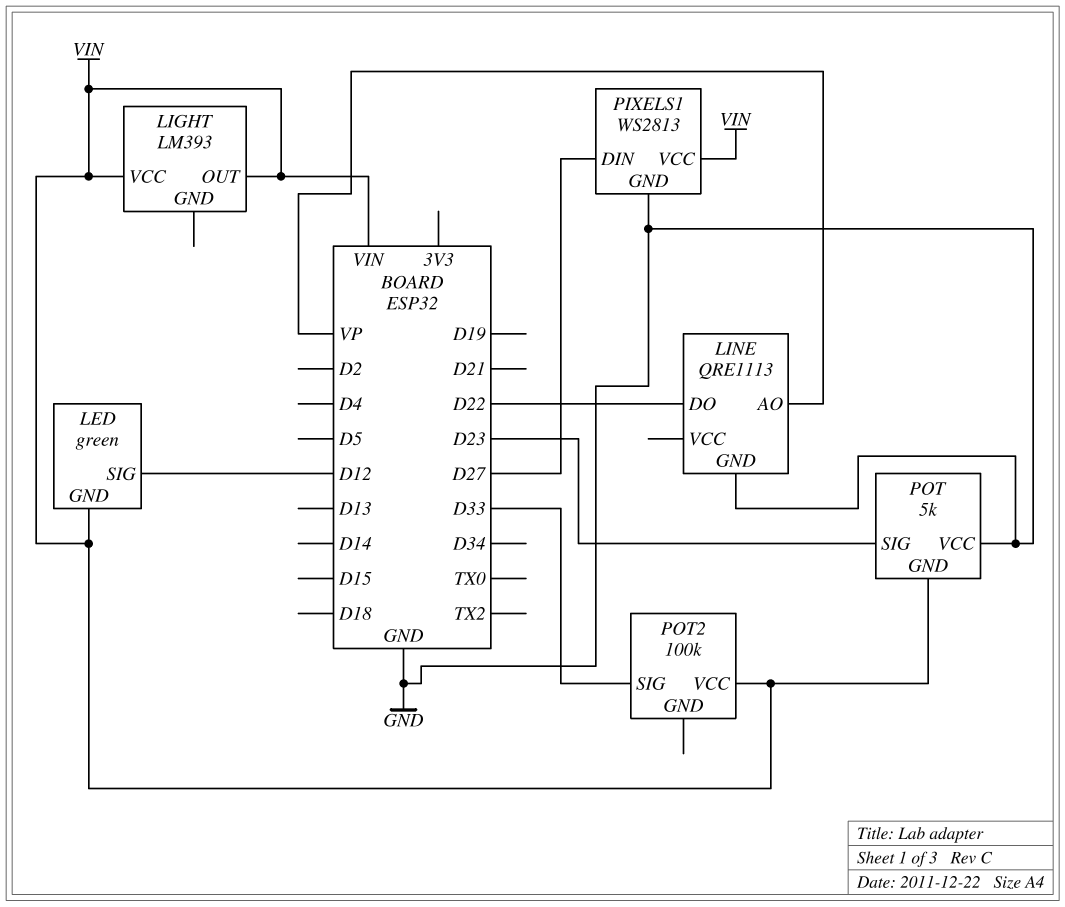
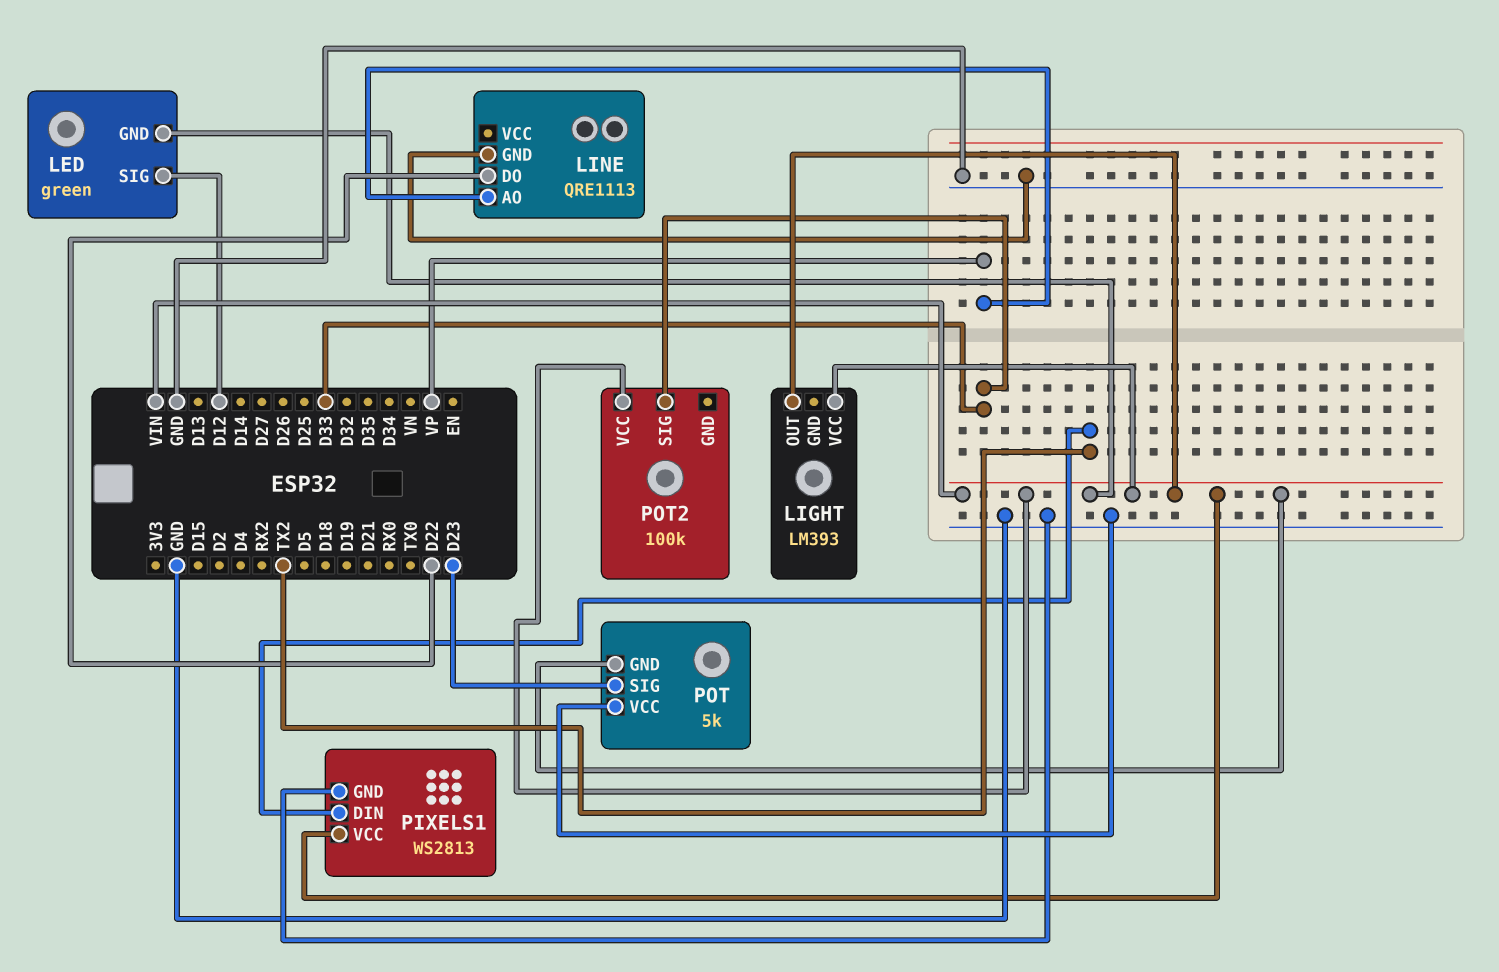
PIXELS1 pin DIN: D27 -> TX2

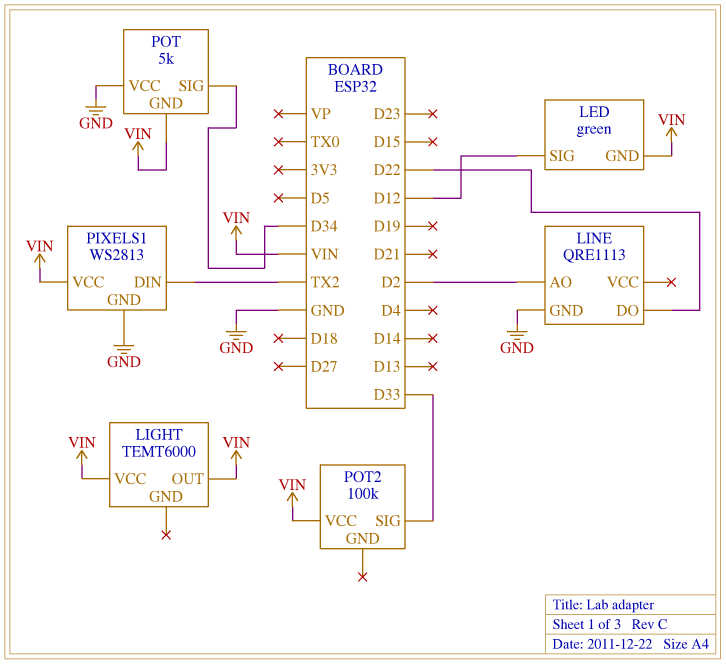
LIGHT: LM393 -> TEMT6000
LINE pin AO: VP -> D2
POT pin SIG: D23 -> D34

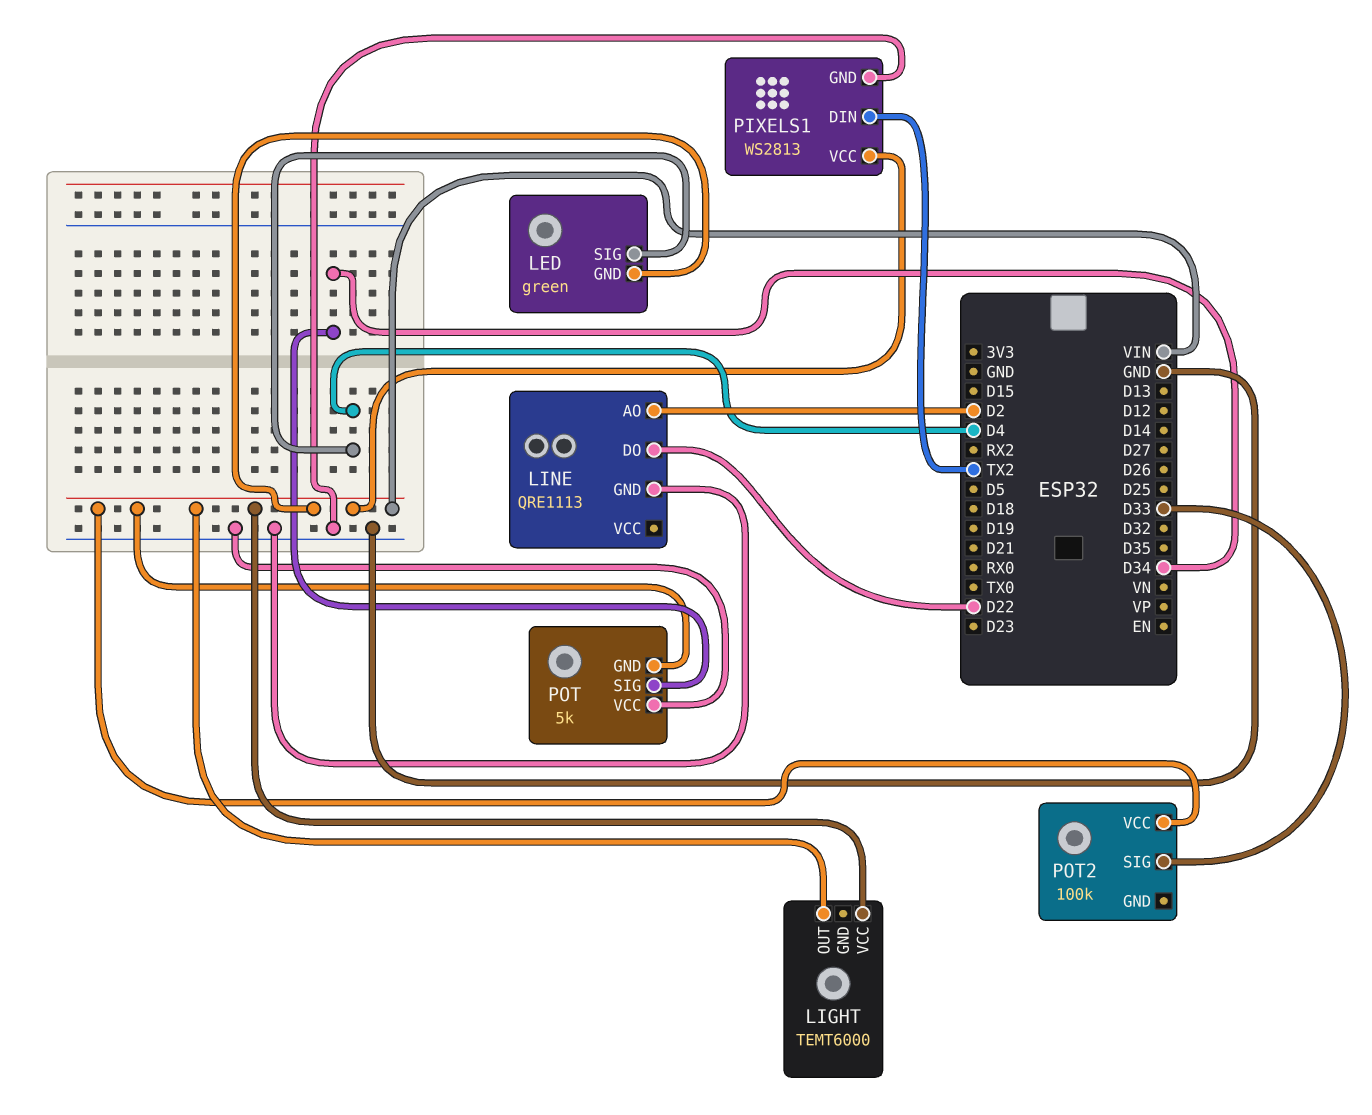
LED pin SIG: D12 -> D4

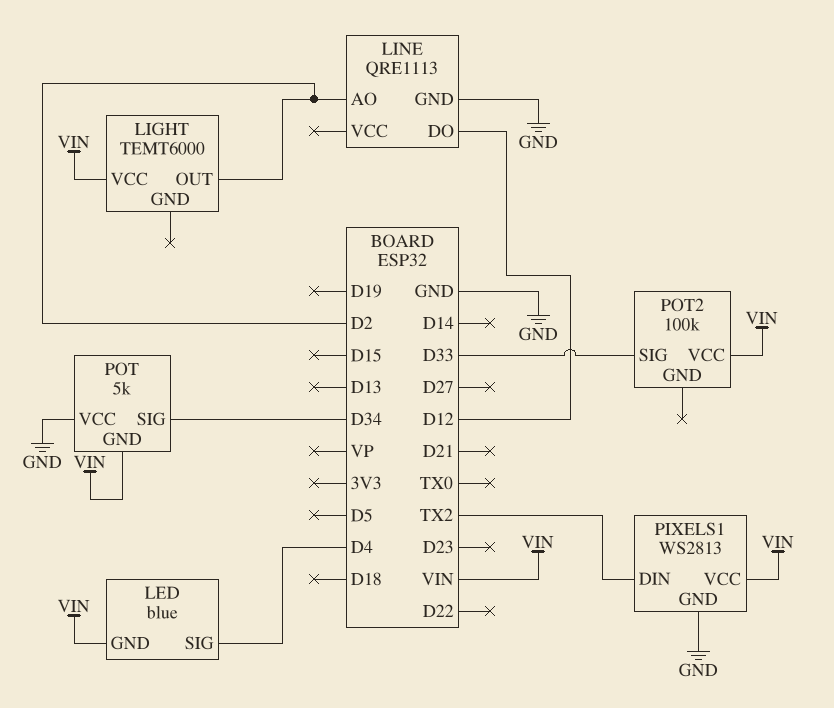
LED: green -> blue
LIGHT pin OUT: VIN -> D2
LINE pin DO: D22 -> D12

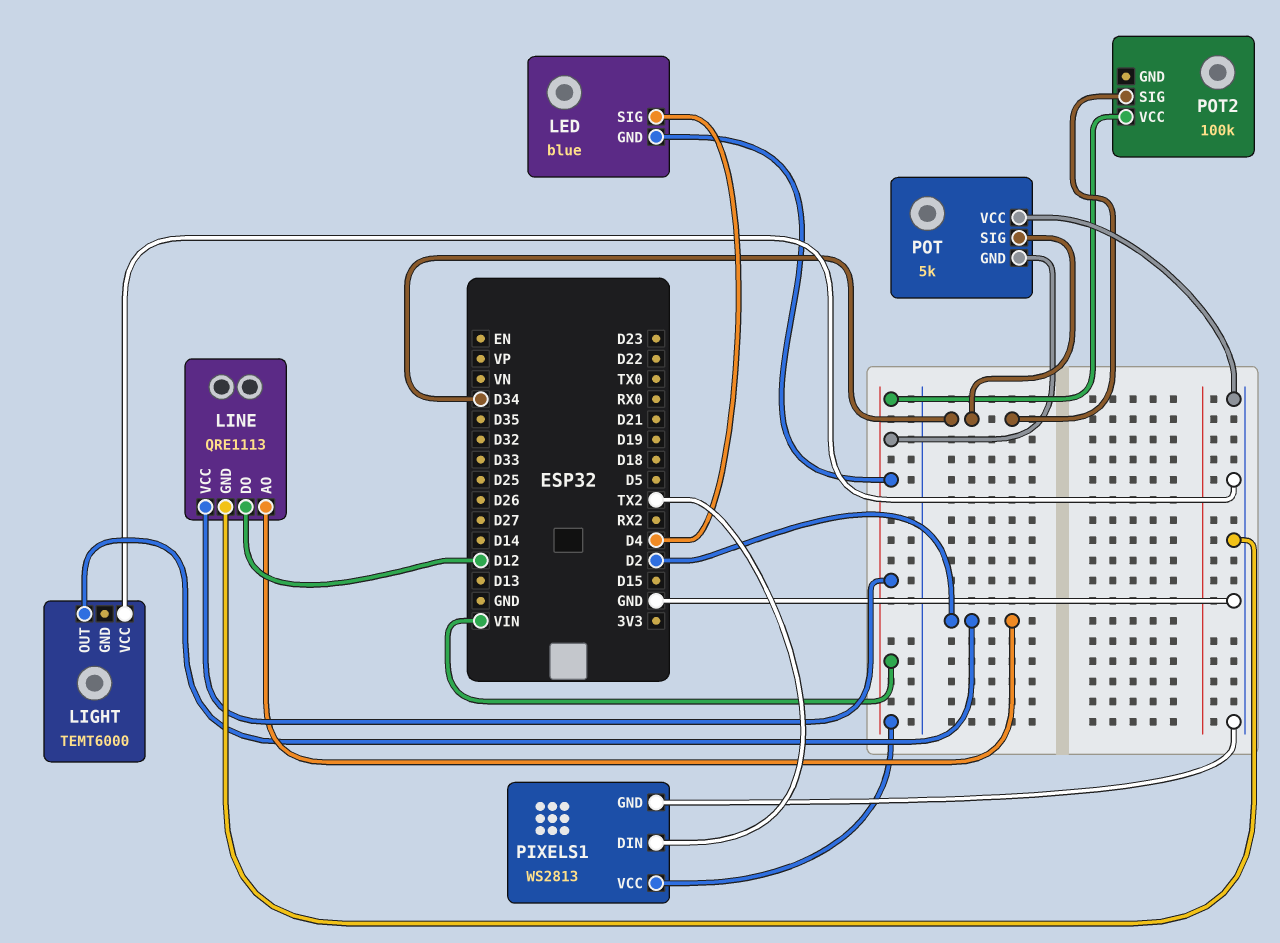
LIGHT pin VCC: VIN -> GND
LINE pin VCC: none -> VIN
POT2 pin SIG: D33 -> D34

